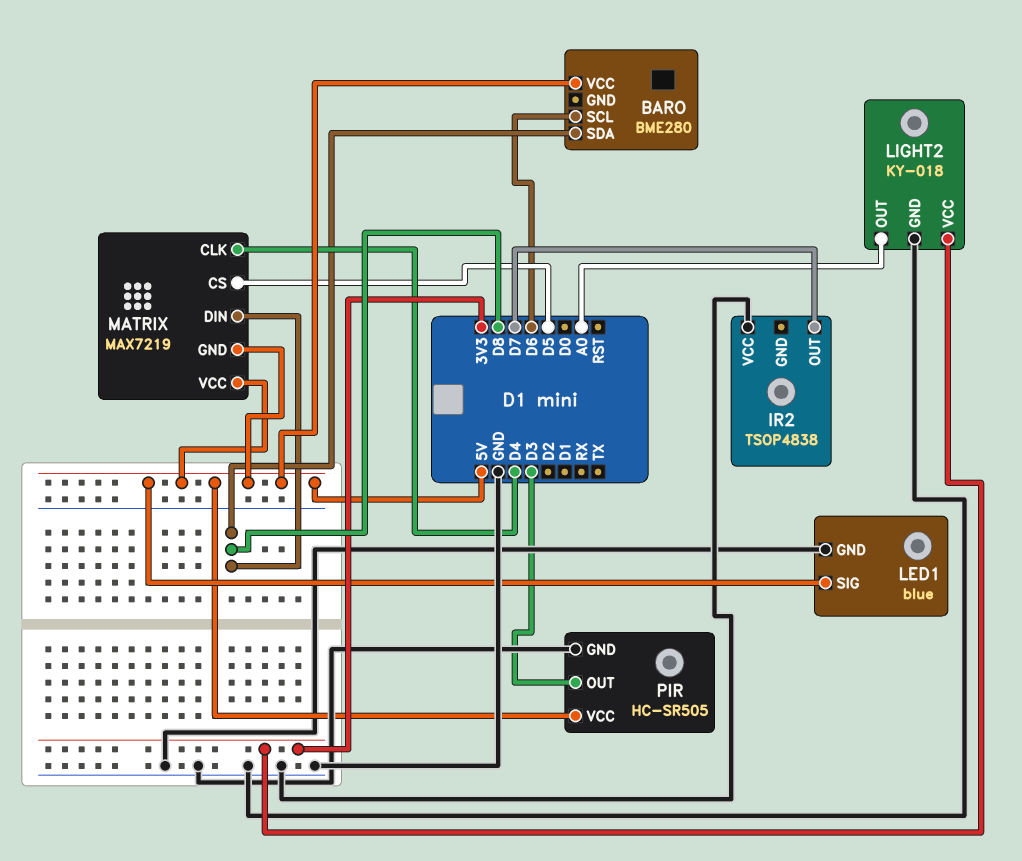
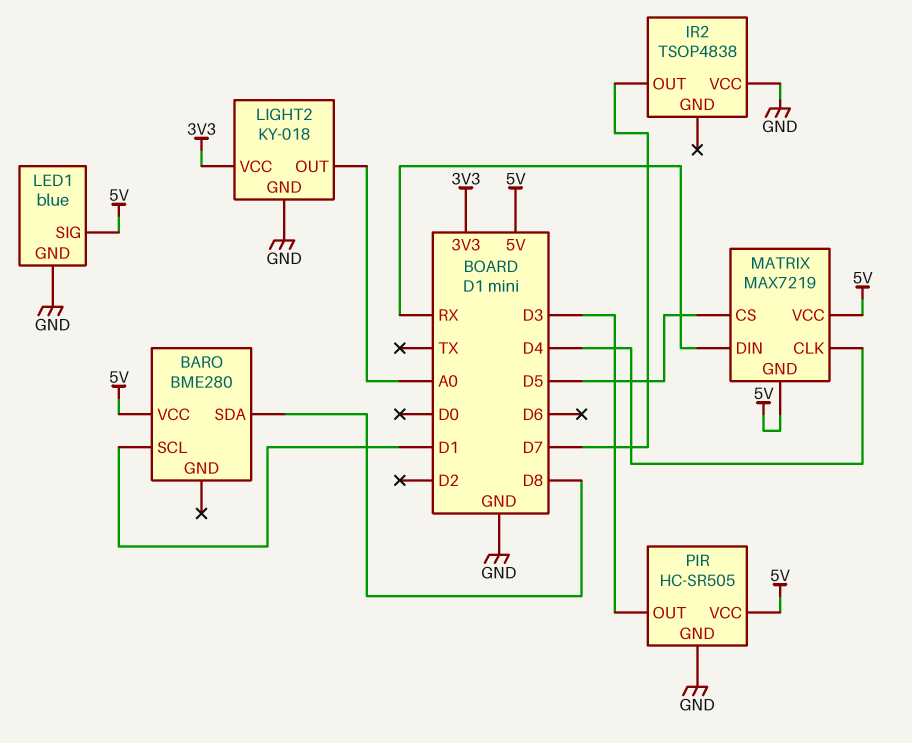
BARO pin SCL: D6 -> D1
MATRIX pin DIN: D8 -> RX

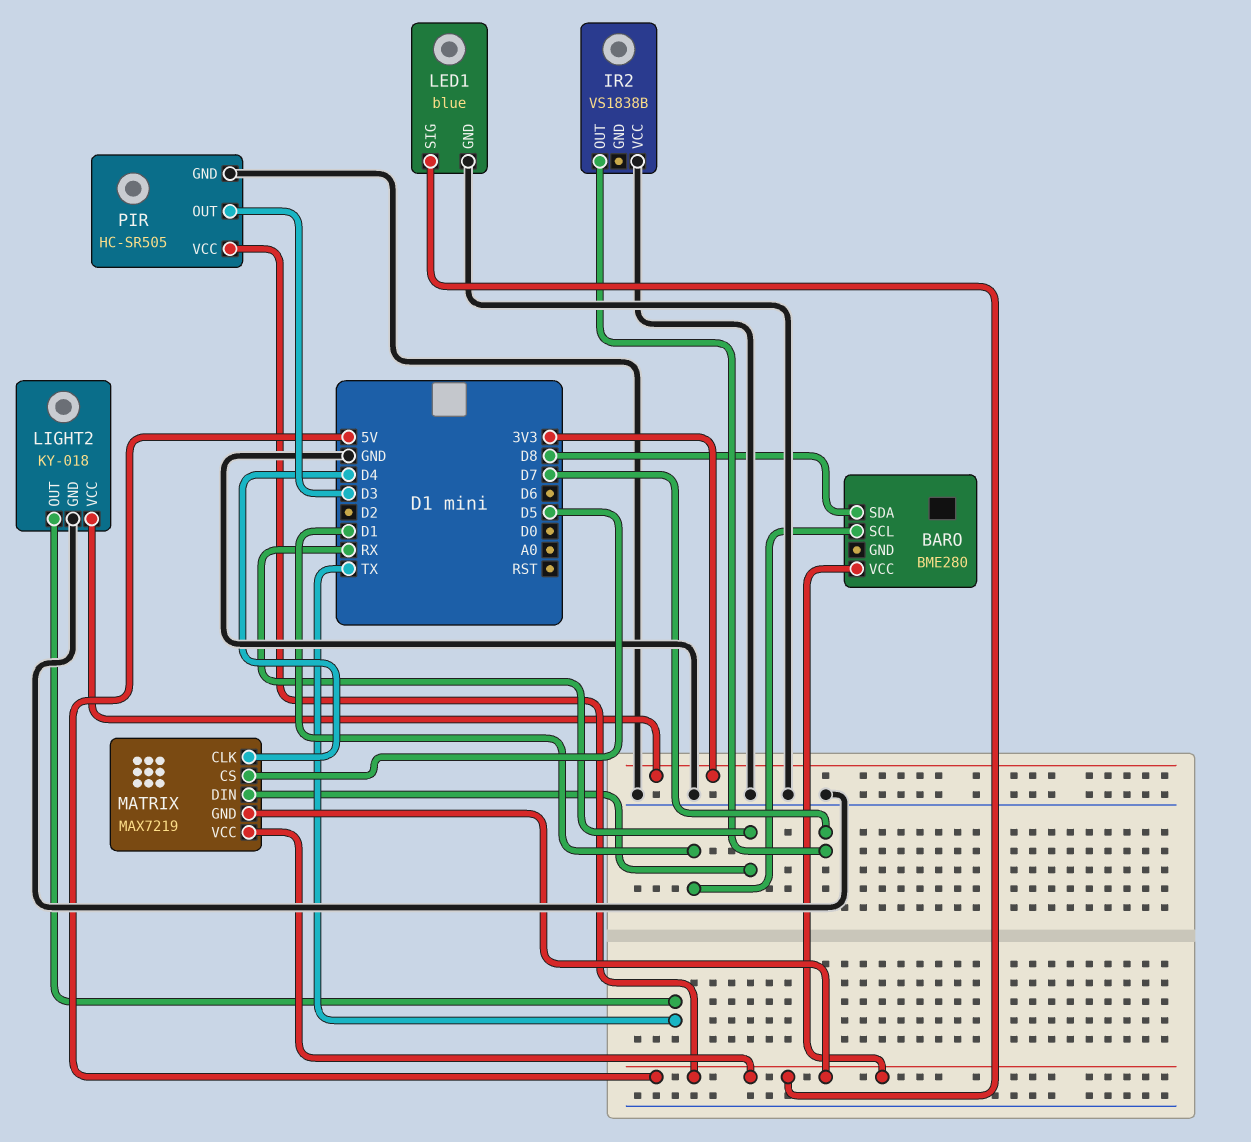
IR2: TSOP4838 -> VS1838B
LIGHT2 pin OUT: A0 -> TX

